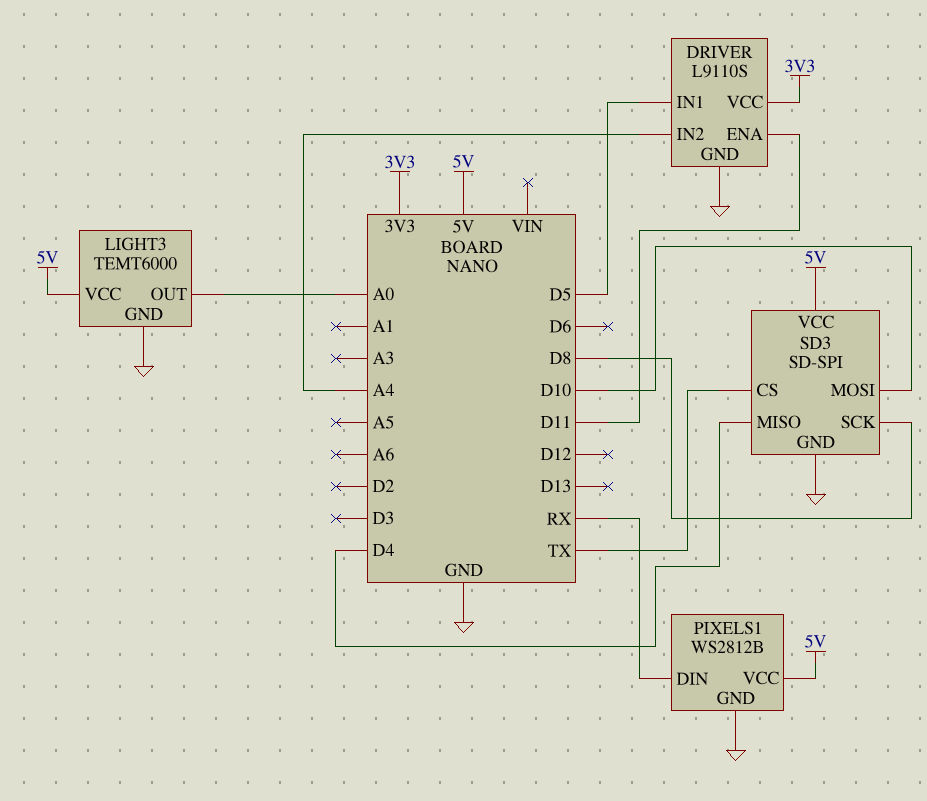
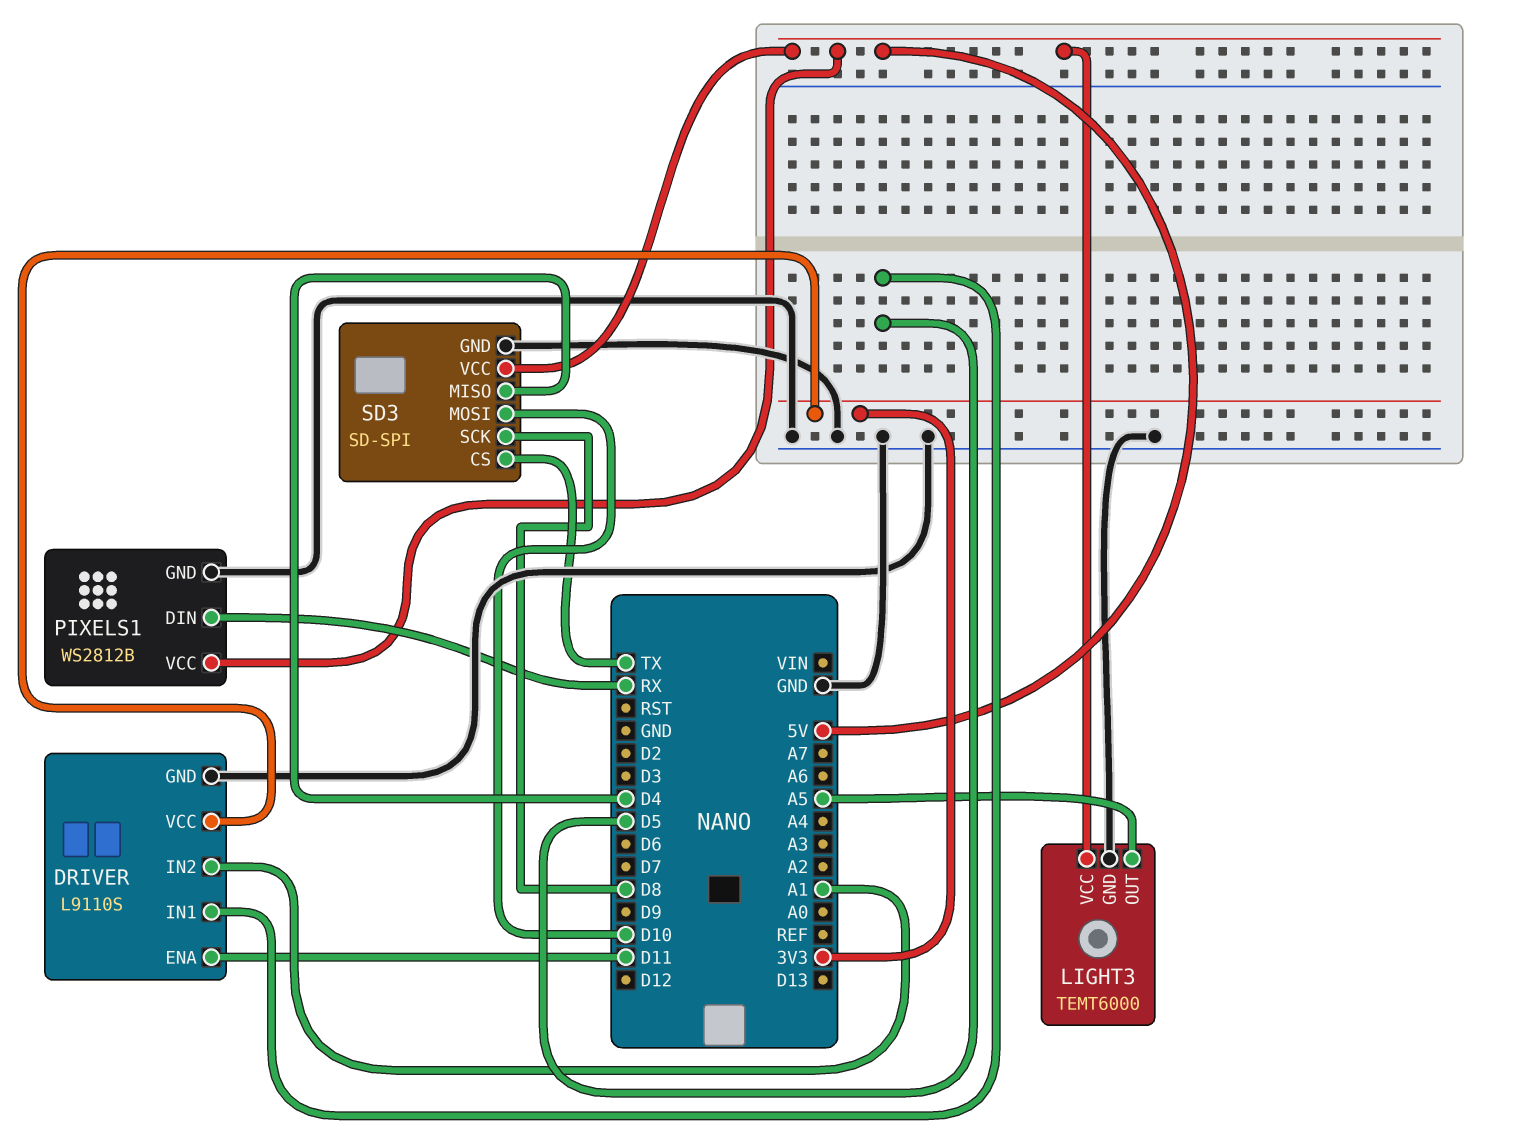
DRIVER pin IN2: A4 -> A1
LIGHT3 pin OUT: A0 -> A5

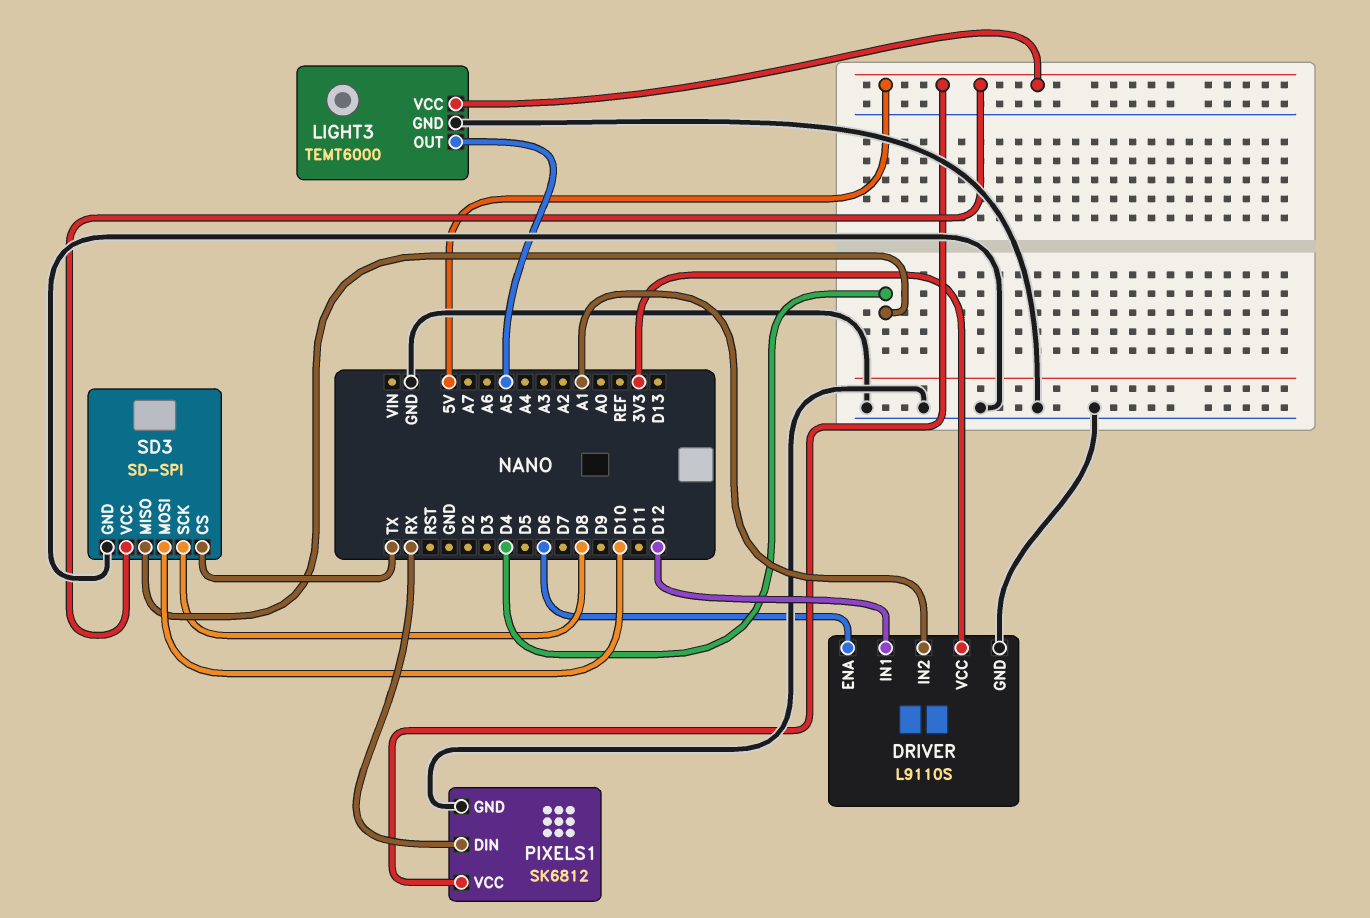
DRIVER pin ENA: D11 -> D6
DRIVER pin IN1: D5 -> D12
PIXELS1: WS2812B -> SK6812

